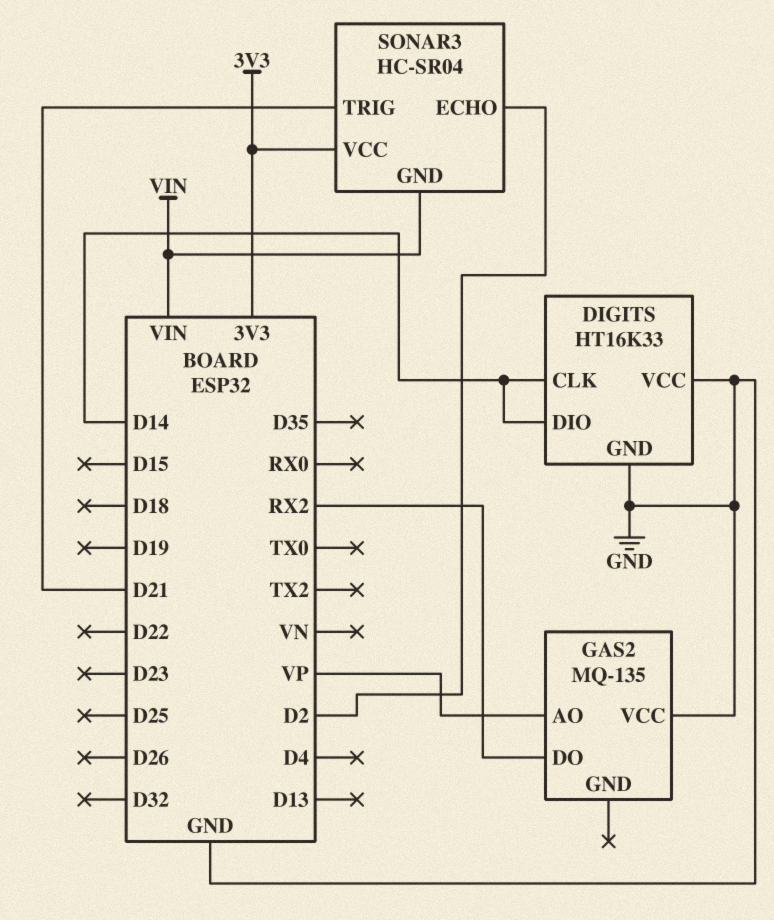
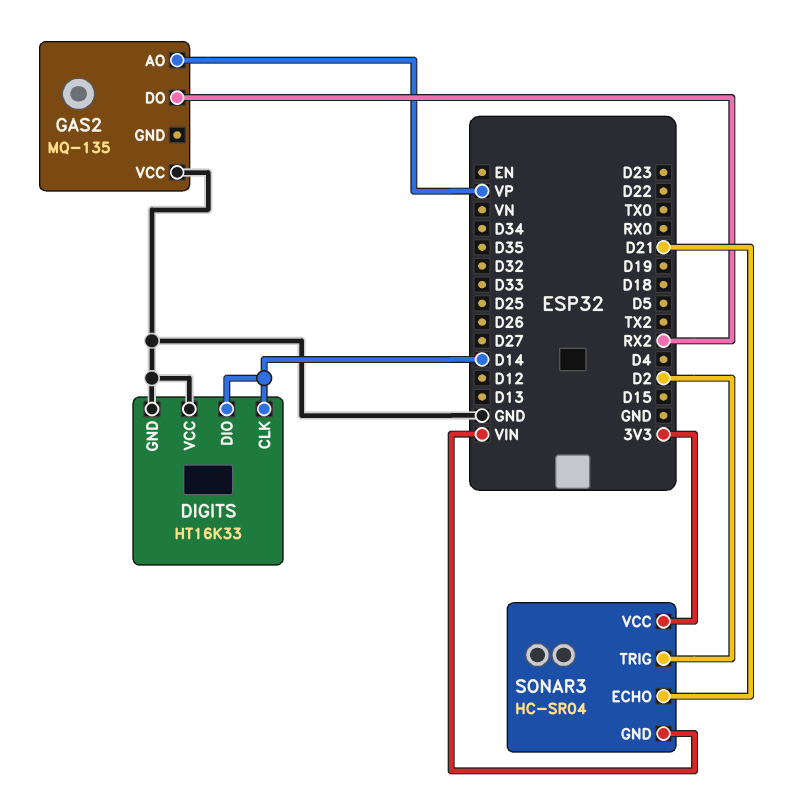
SONAR3 pin ECHO: D2 -> D21
SONAR3 pin TRIG: D21 -> D2

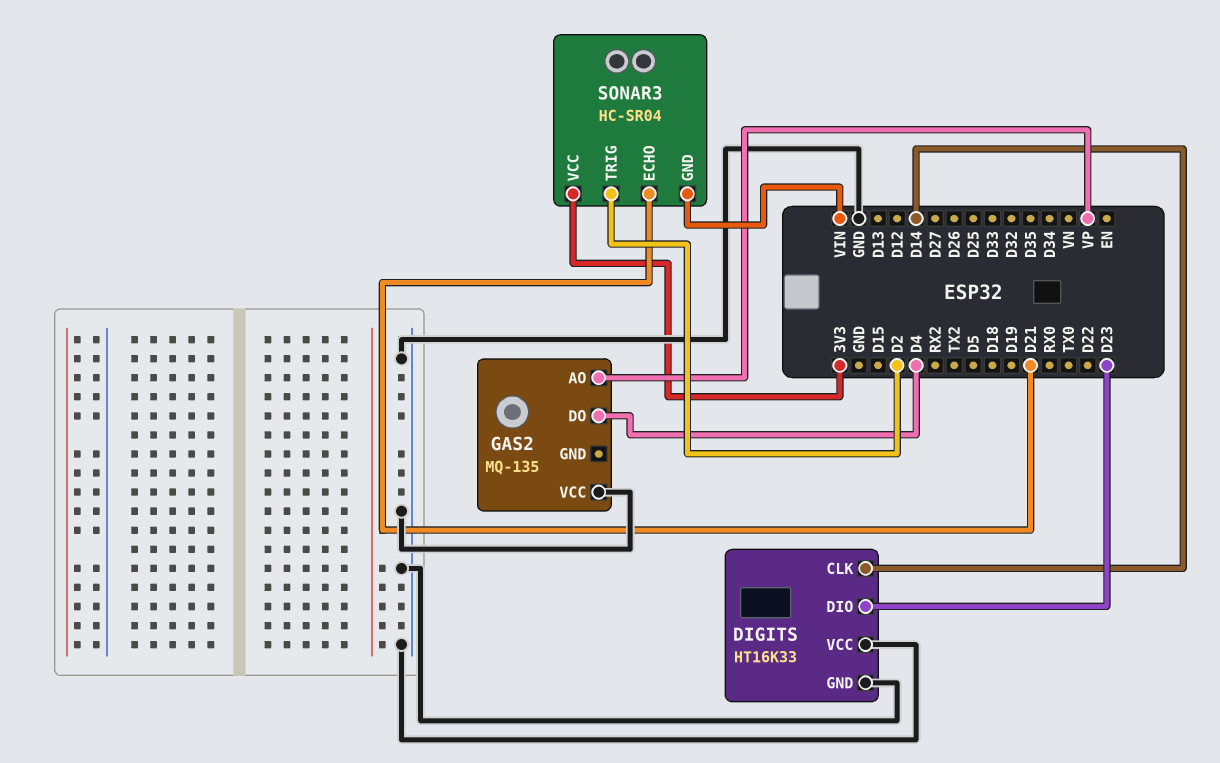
DIGITS pin DIO: D14 -> D23
GAS2 pin DO: RX2 -> D4

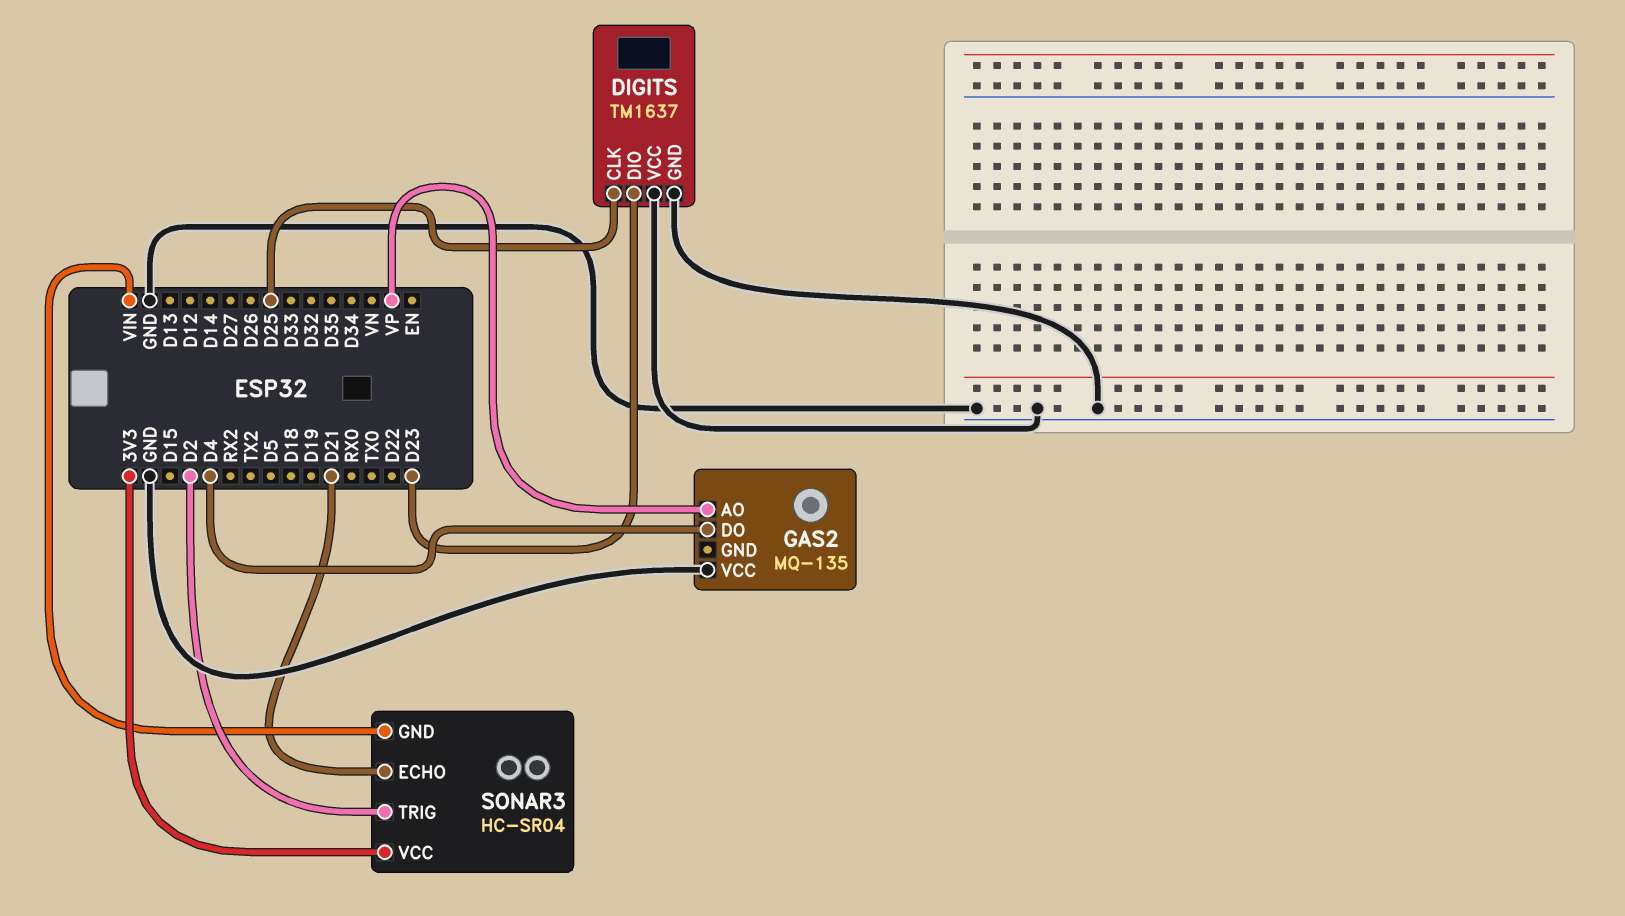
DIGITS: HT16K33 -> TM1637
DIGITS pin CLK: D14 -> D25

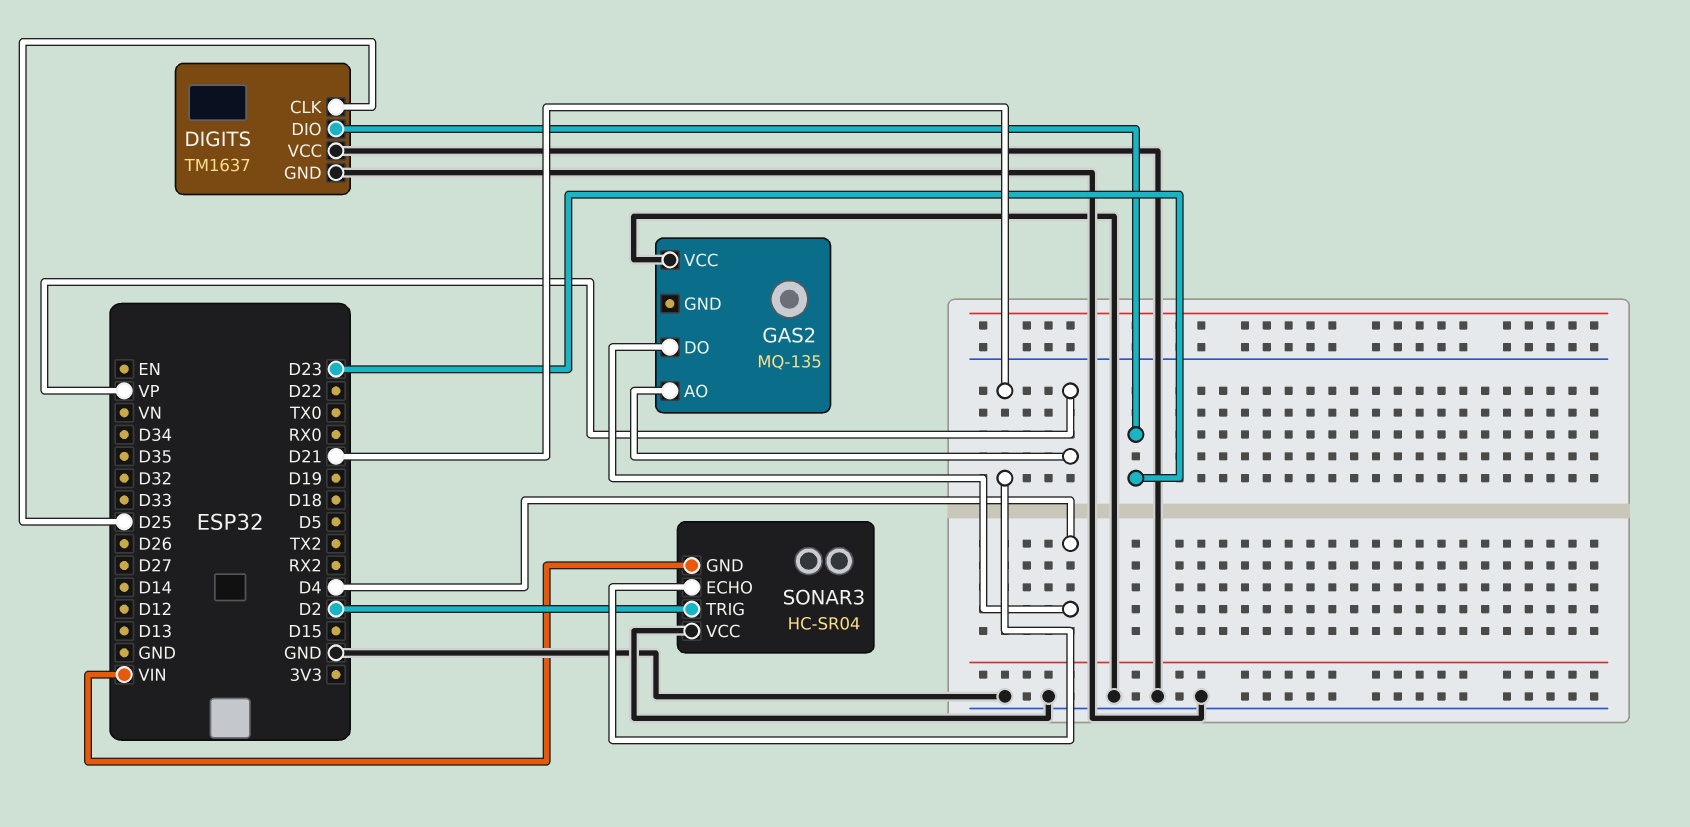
SONAR3 pin VCC: 3V3 -> GND

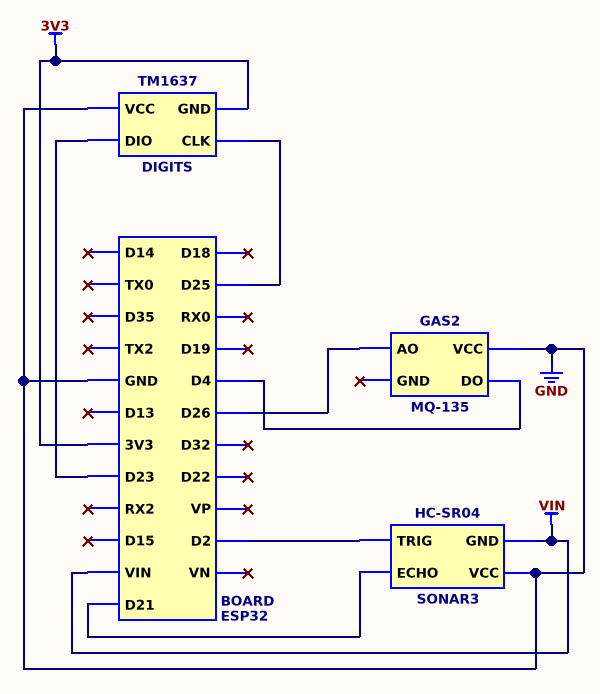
DIGITS pin GND: GND -> 3V3
GAS2 pin AO: VP -> D26

